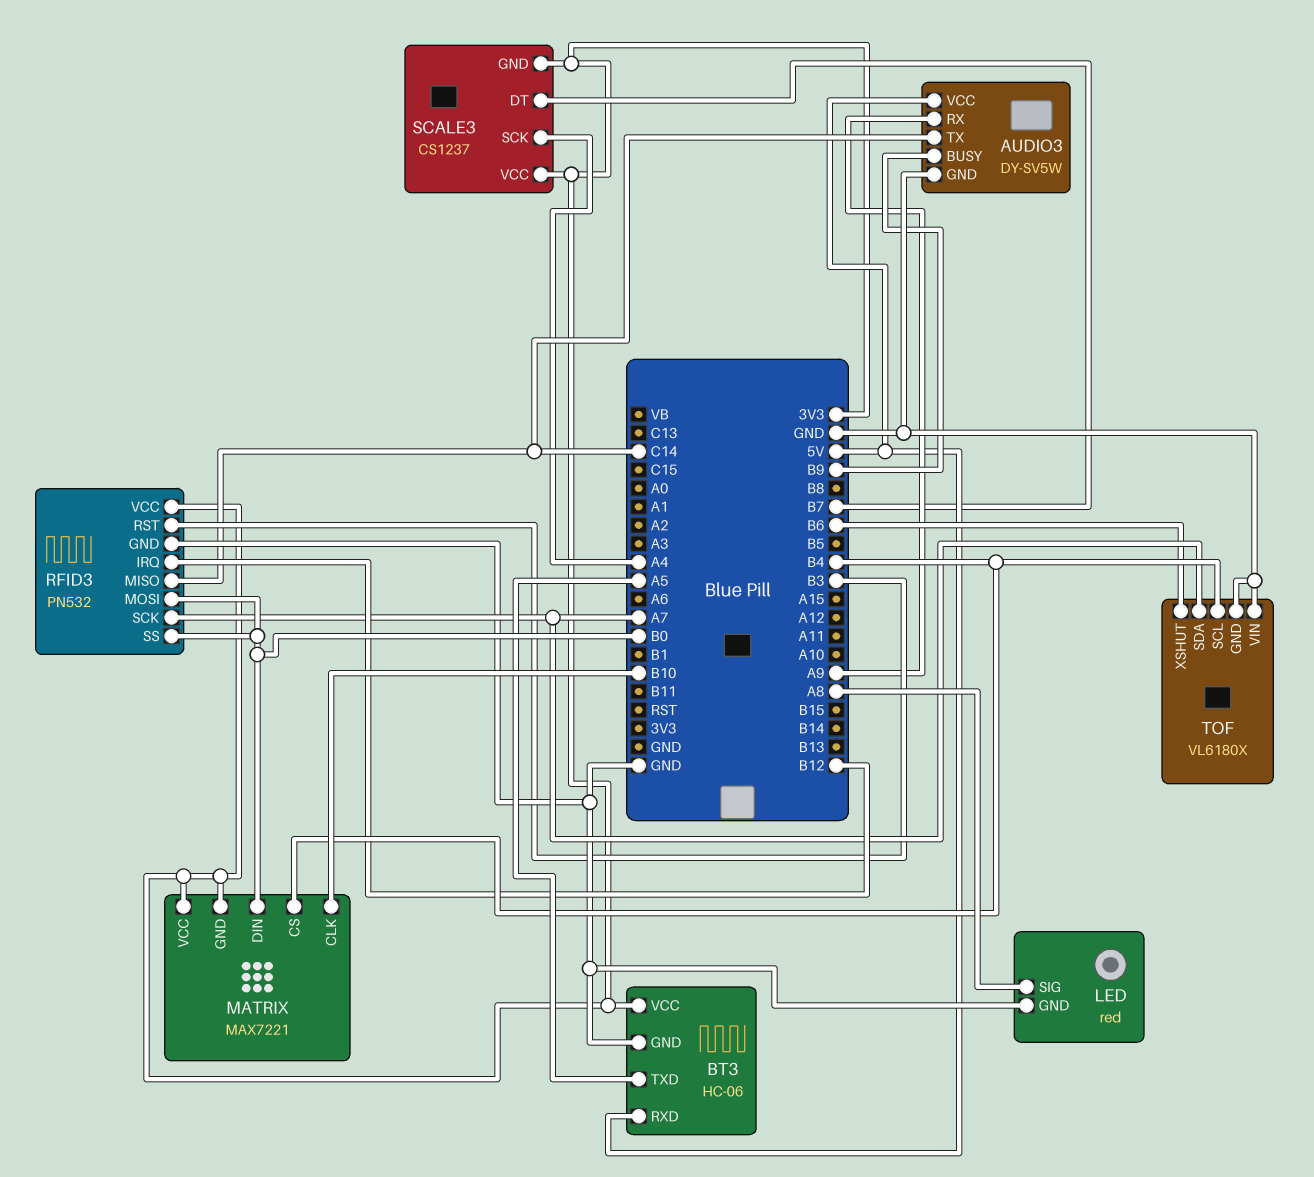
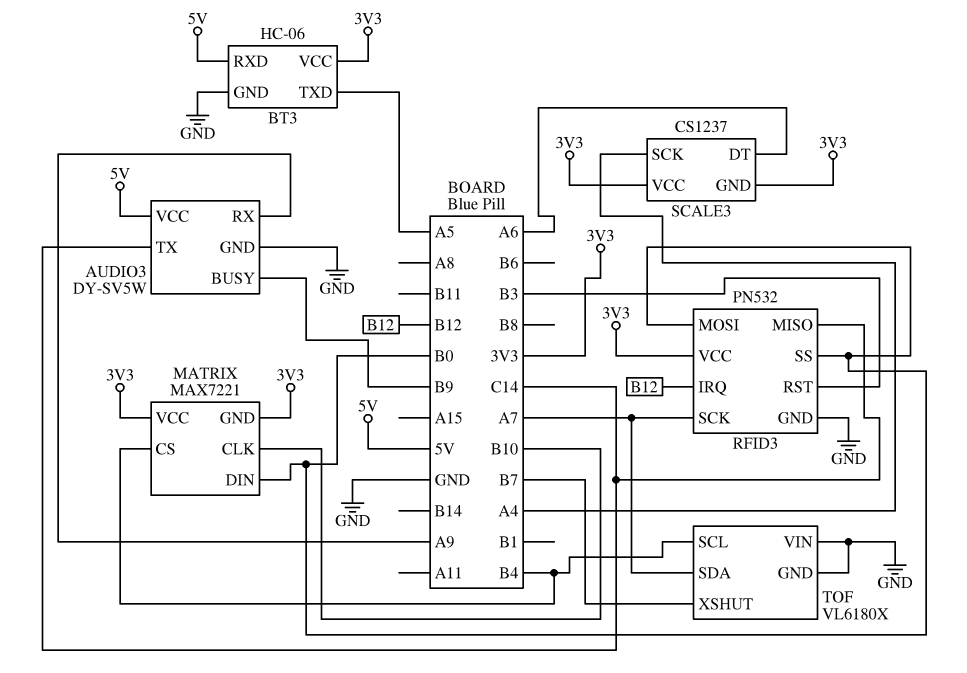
LED: red -> none
LED pin GND: GND -> none
LED pin SIG: A8 -> none
SCALE3 pin DT: B7 -> A6
TOF pin XSHUT: B6 -> B7

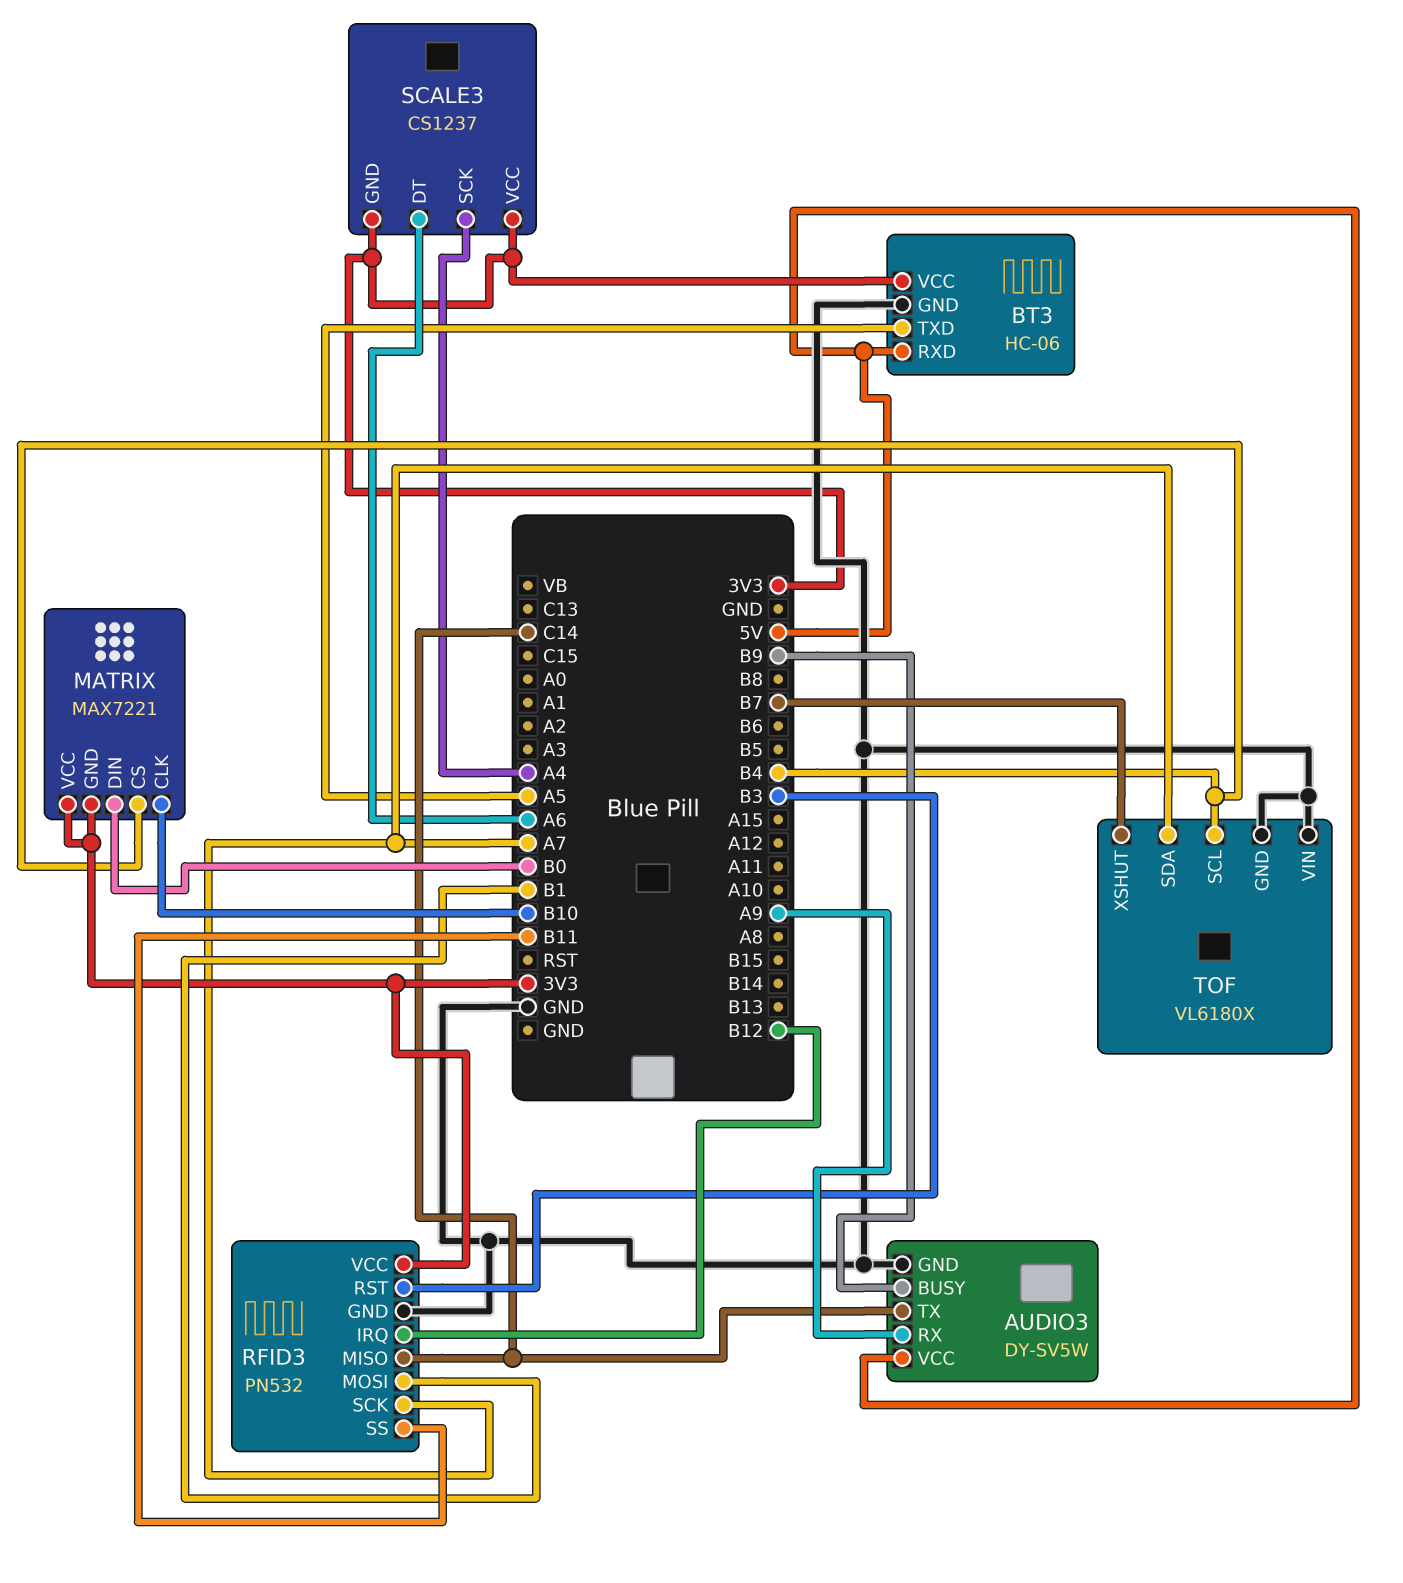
RFID3 pin MOSI: B0 -> B1
RFID3 pin SS: B0 -> B11

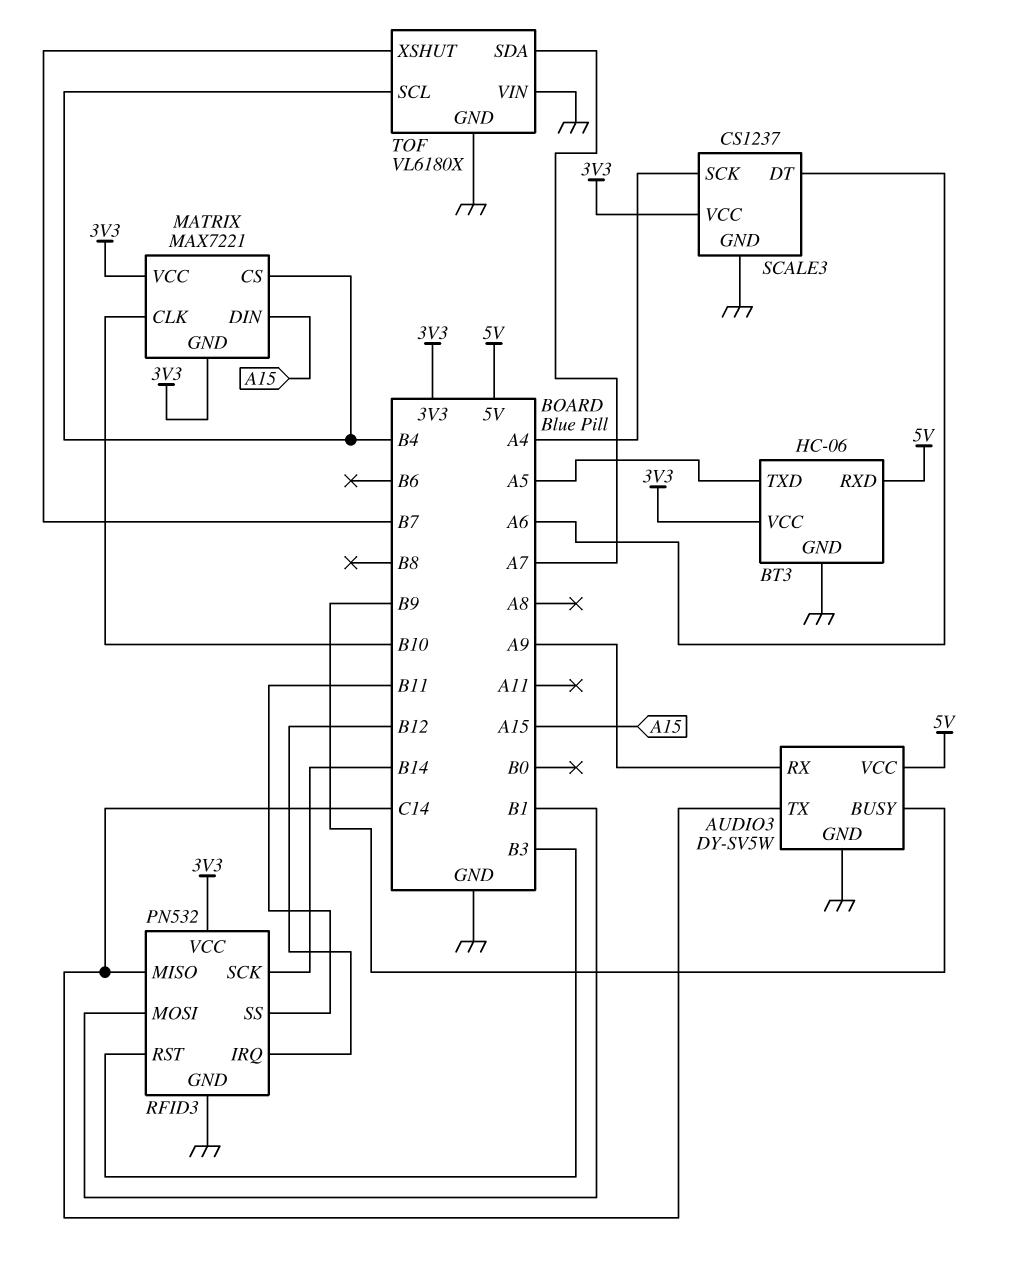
MATRIX pin DIN: B0 -> A15
RFID3 pin SCK: A7 -> B14
SCALE3 pin GND: 3V3 -> GND

